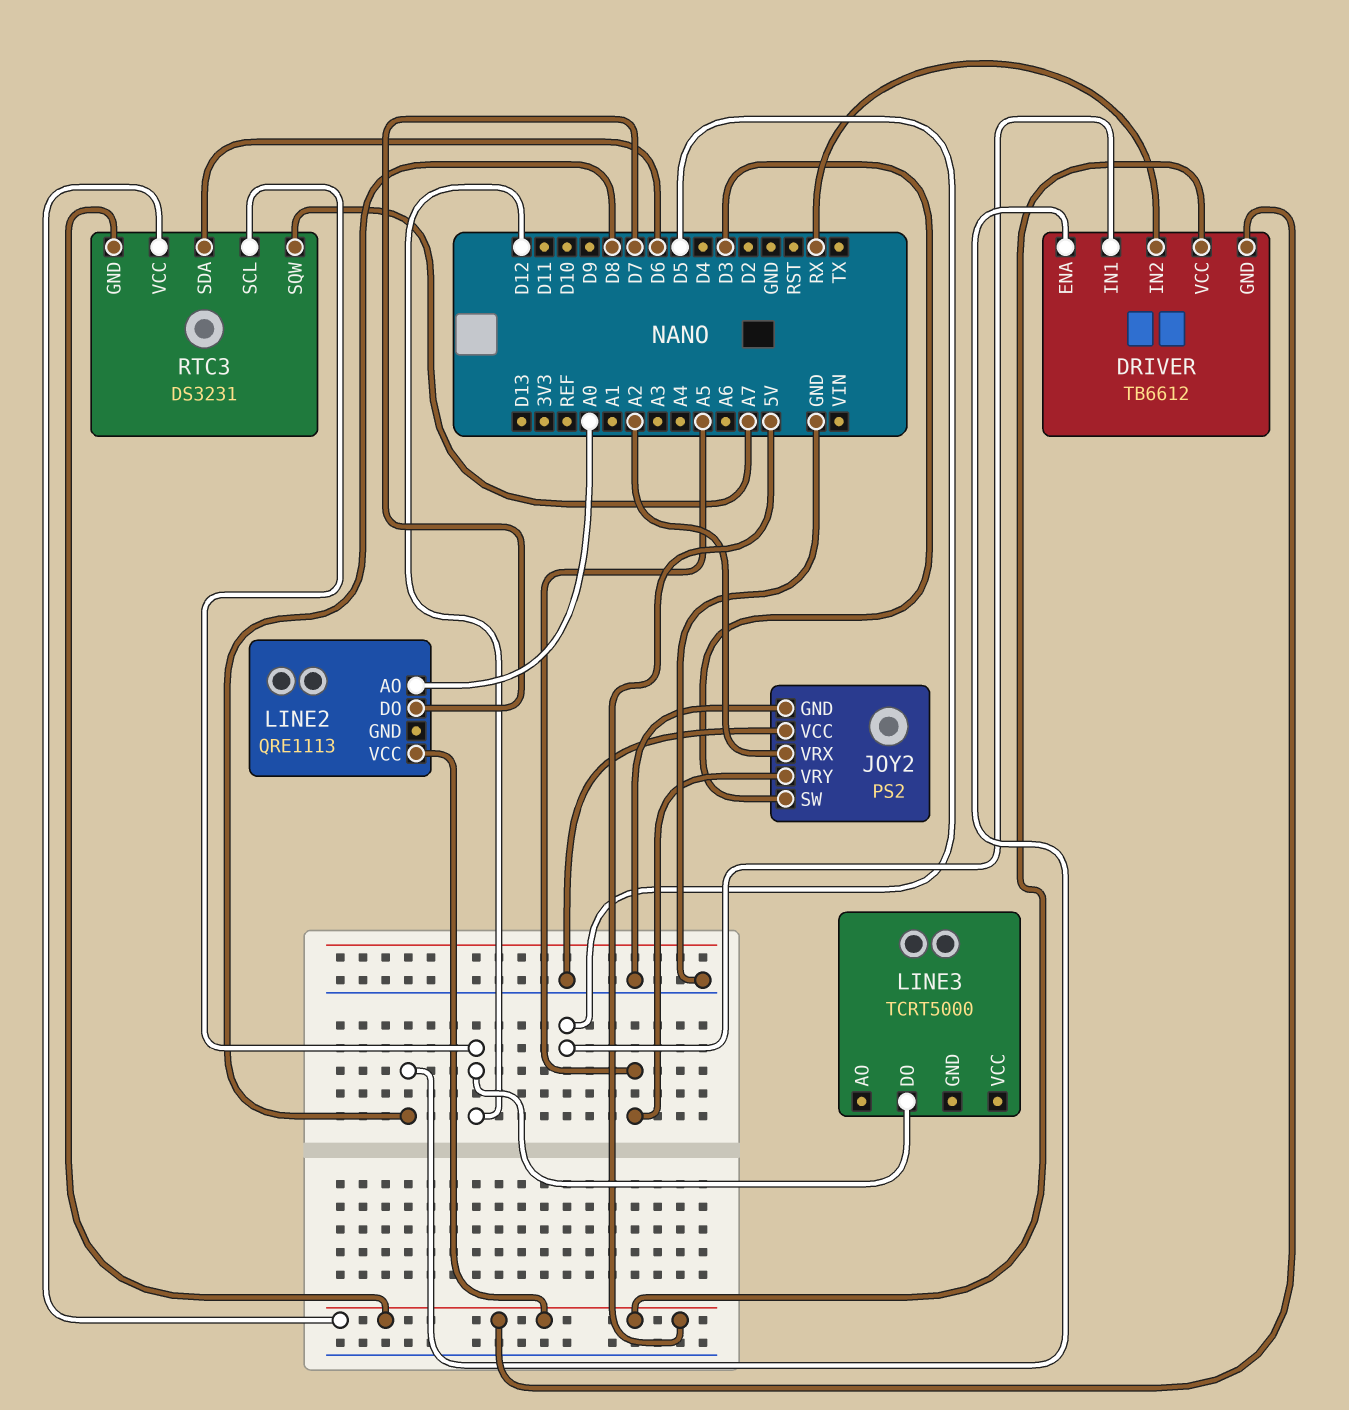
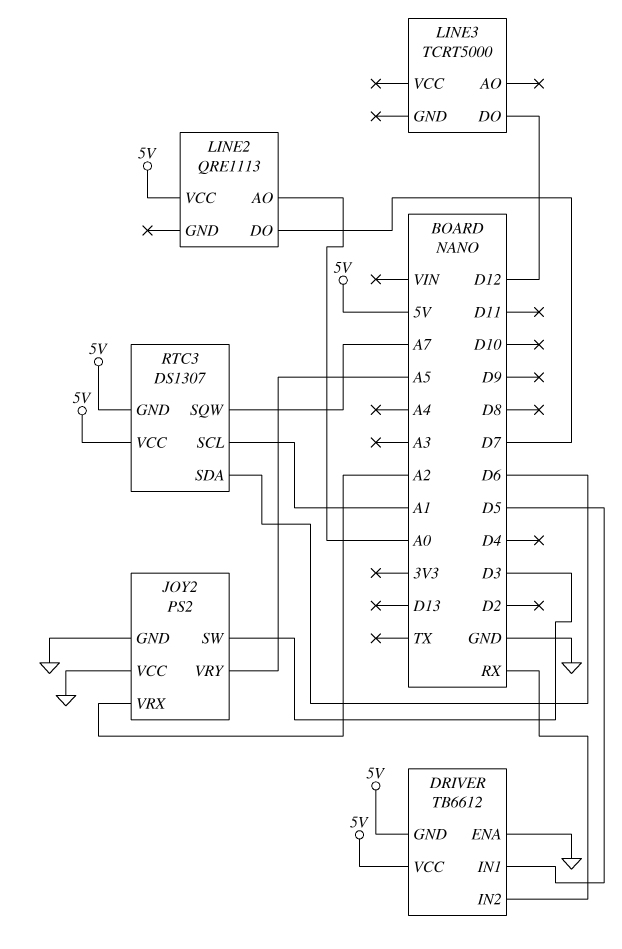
DRIVER pin ENA: D8 -> GND
RTC3: DS3231 -> DS1307
RTC3 pin SCL: D12 -> A1

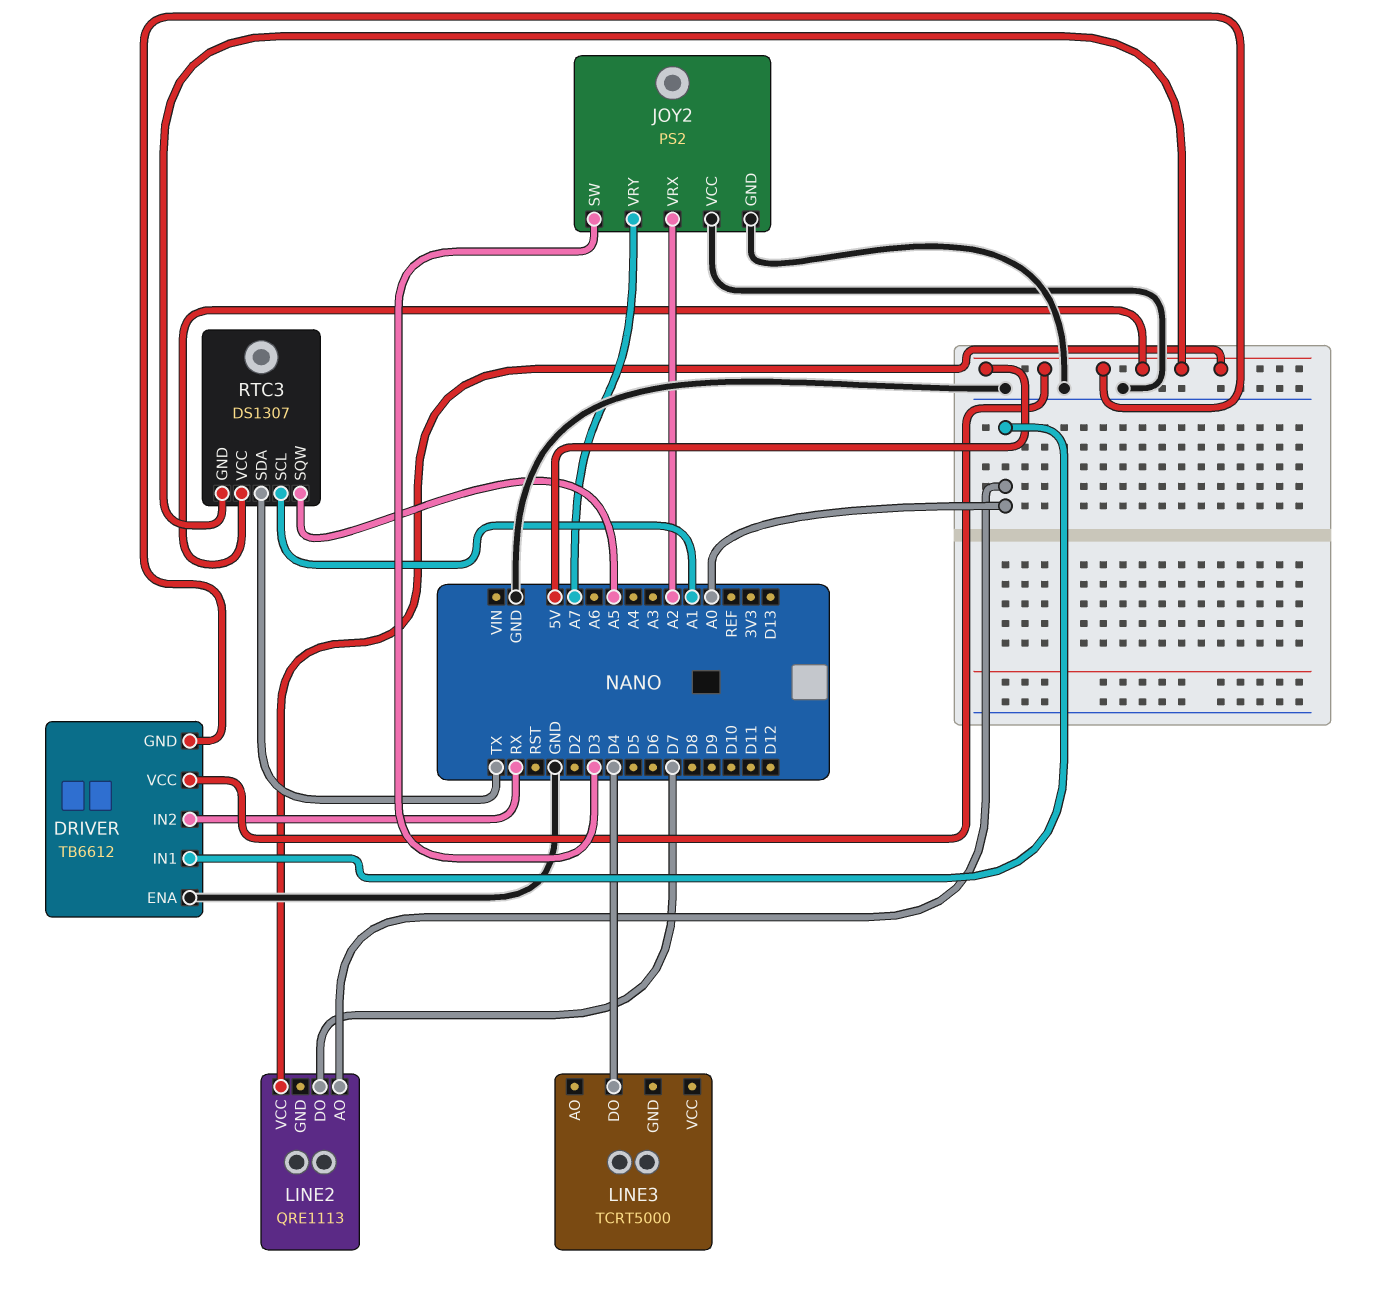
DRIVER pin IN1: D5 -> A0
JOY2 pin VRY: A5 -> A7
LINE3 pin DO: D12 -> D4
RTC3 pin SDA: D6 -> TX
RTC3 pin SQW: A7 -> A5

